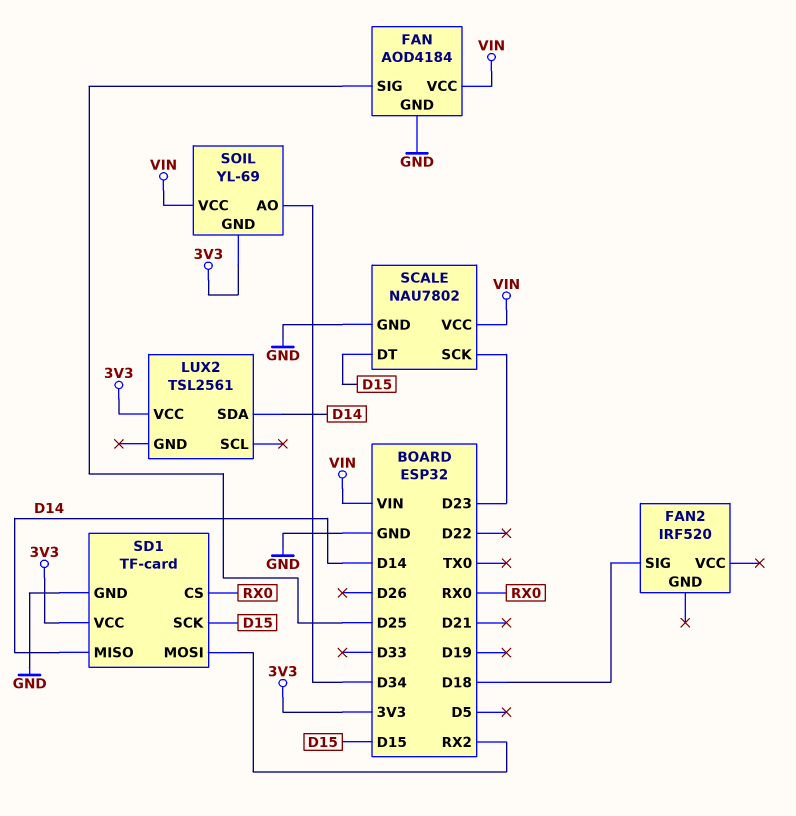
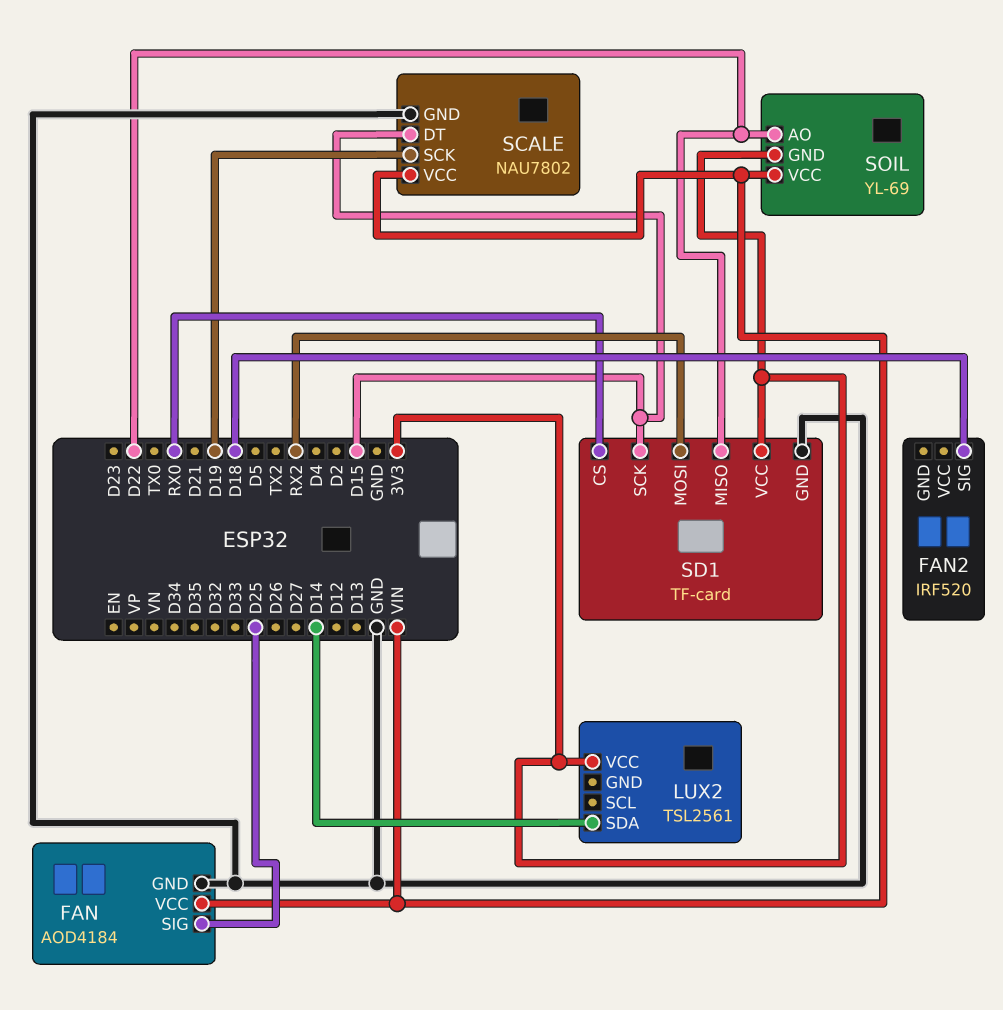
SCALE pin SCK: D23 -> D19
SD1 pin MISO: D14 -> D22
SOIL pin AO: D34 -> D22

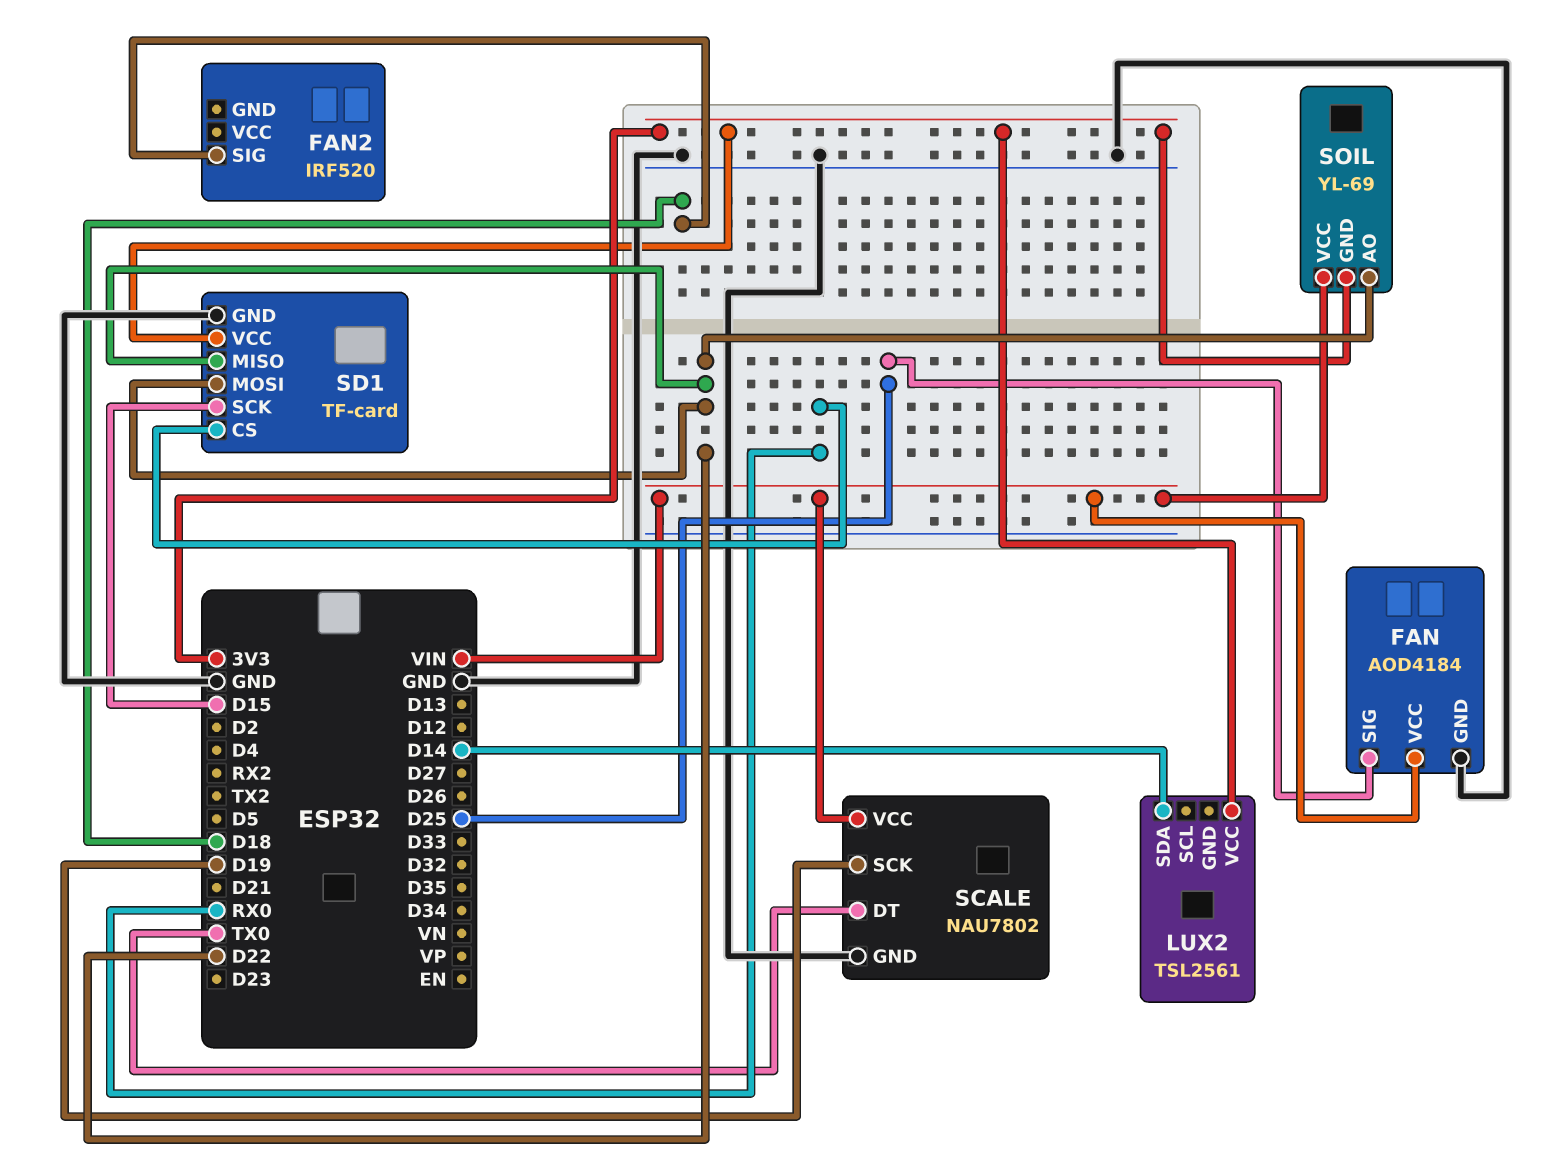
SCALE pin DT: D15 -> TX0
SD1 pin MOSI: RX2 -> D22

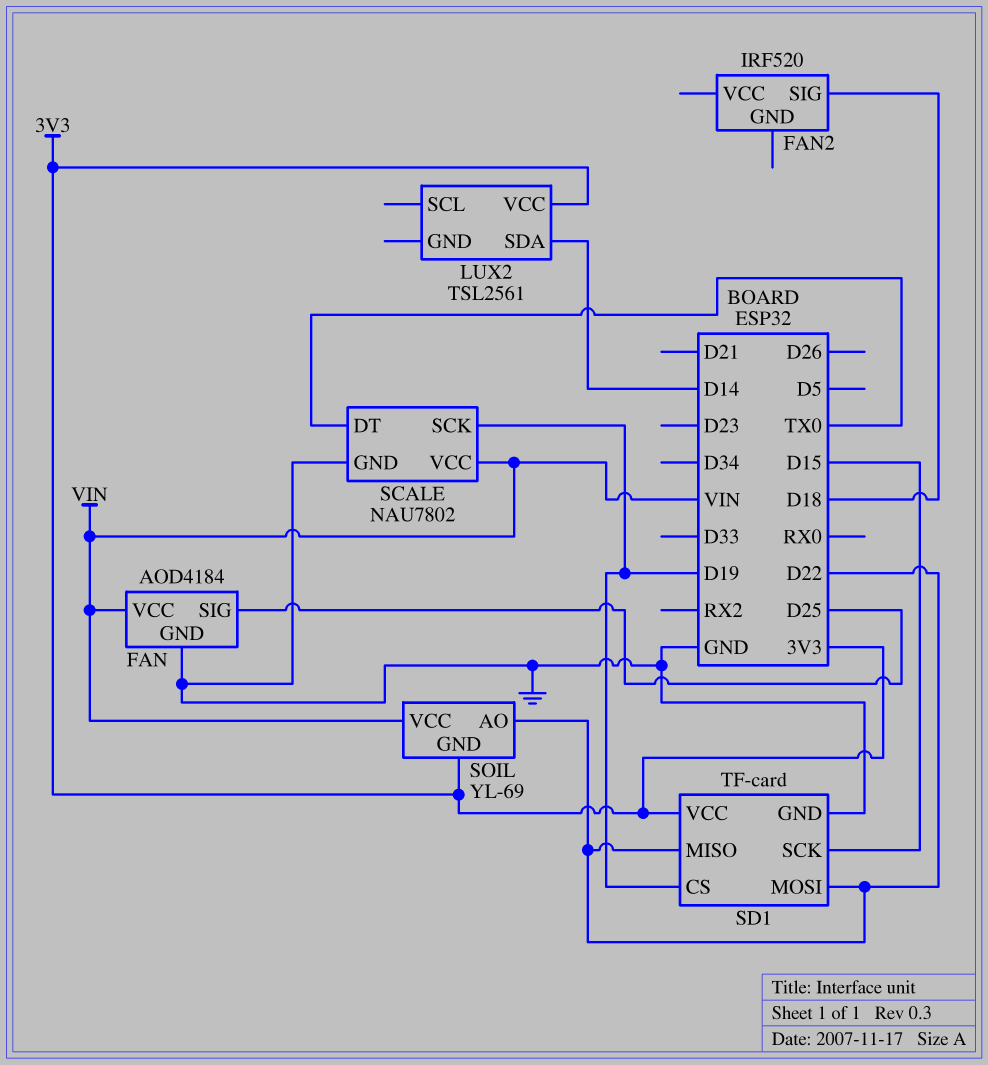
SD1 pin CS: RX0 -> D19

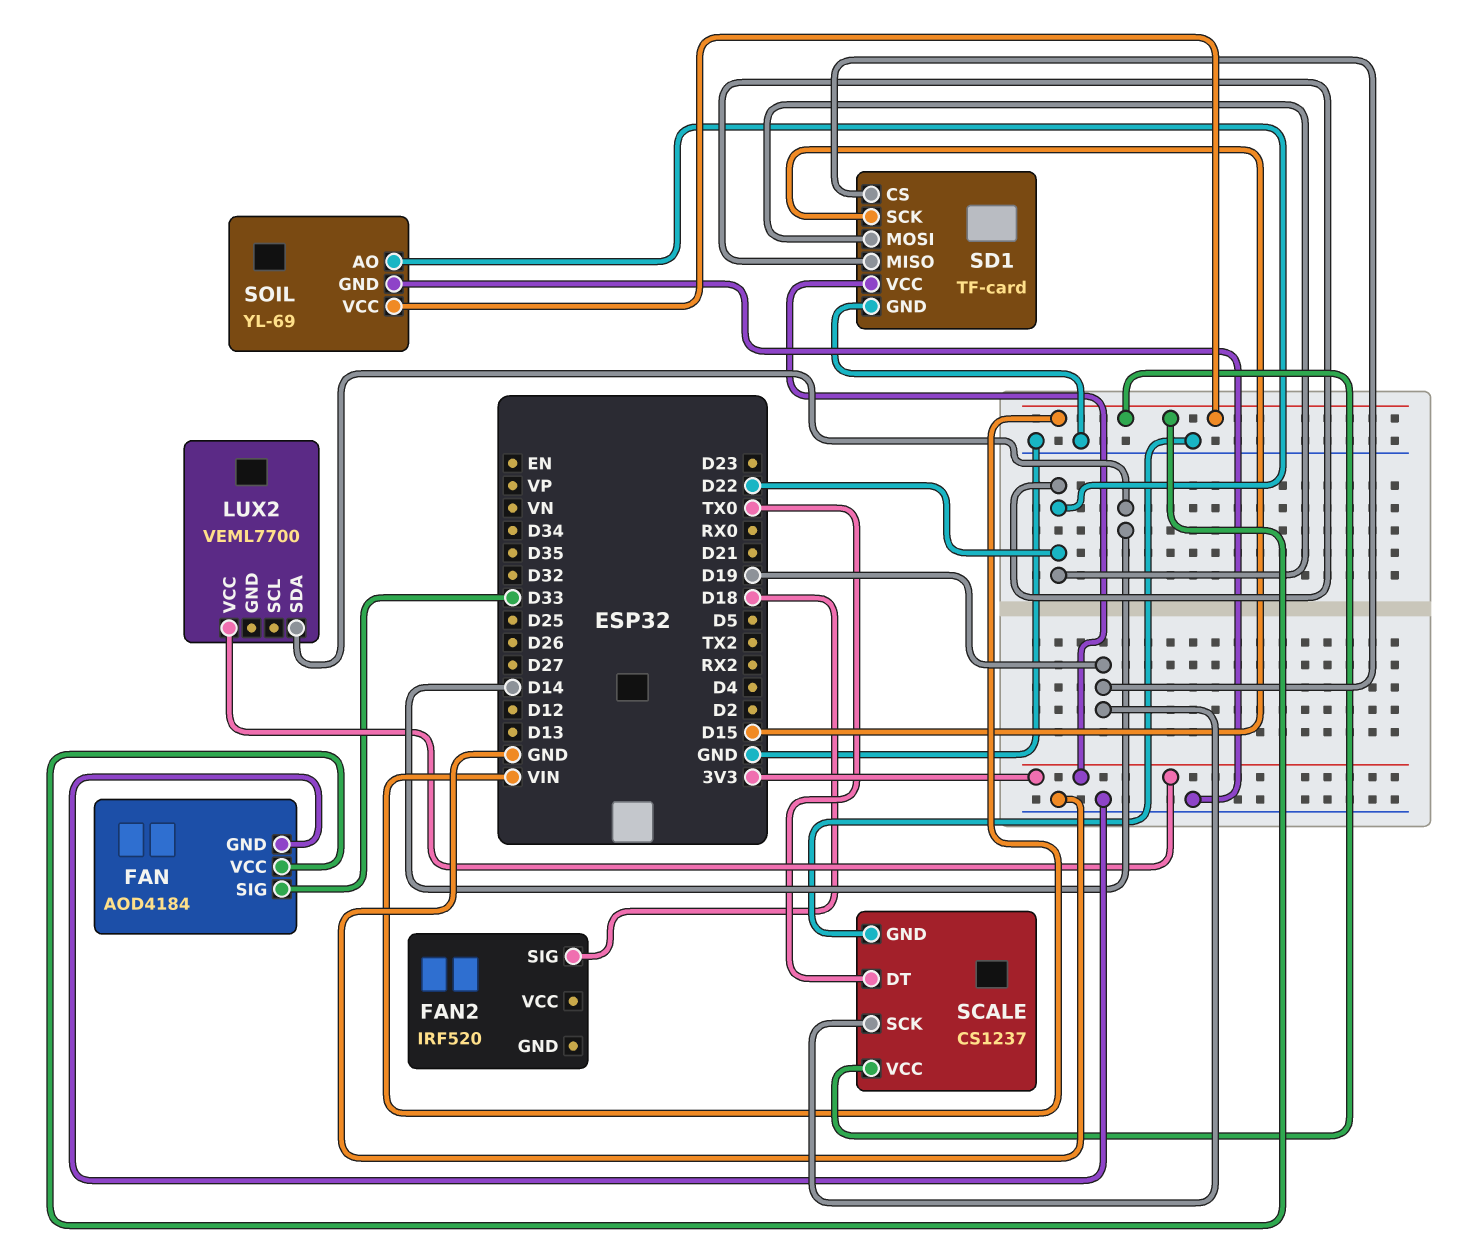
FAN pin SIG: D25 -> D33
LUX2: TSL2561 -> VEML7700
SCALE: NAU7802 -> CS1237
SOIL pin GND: 3V3 -> GND

